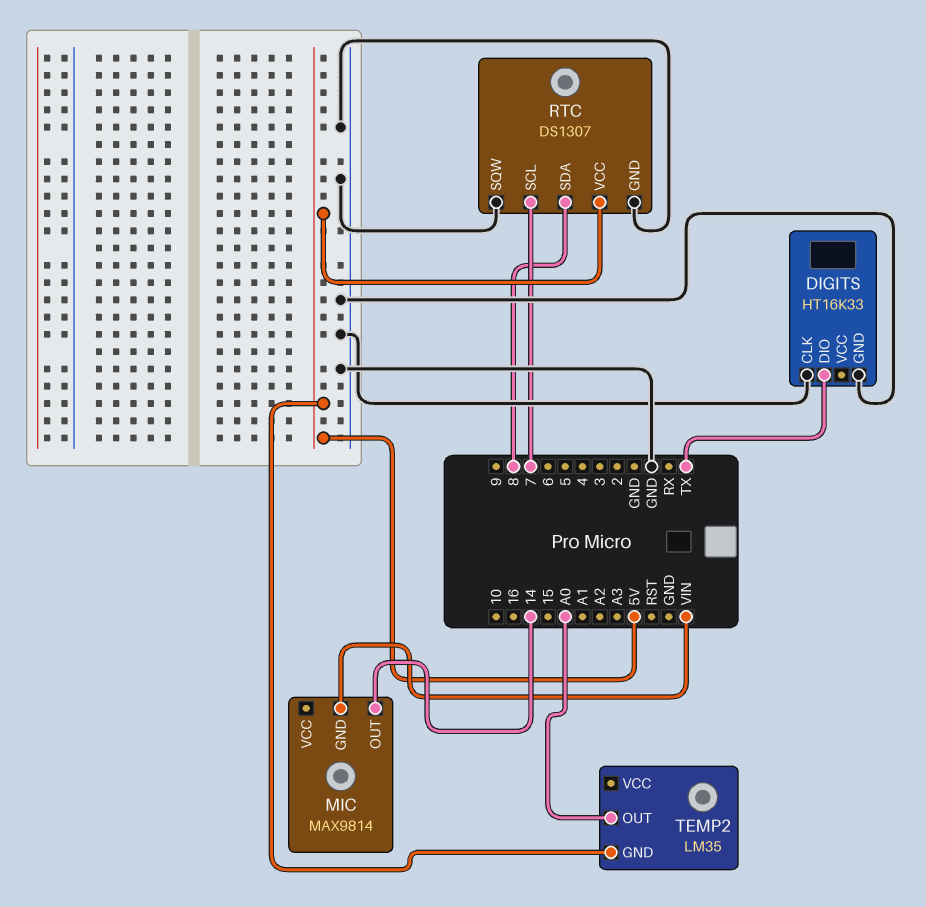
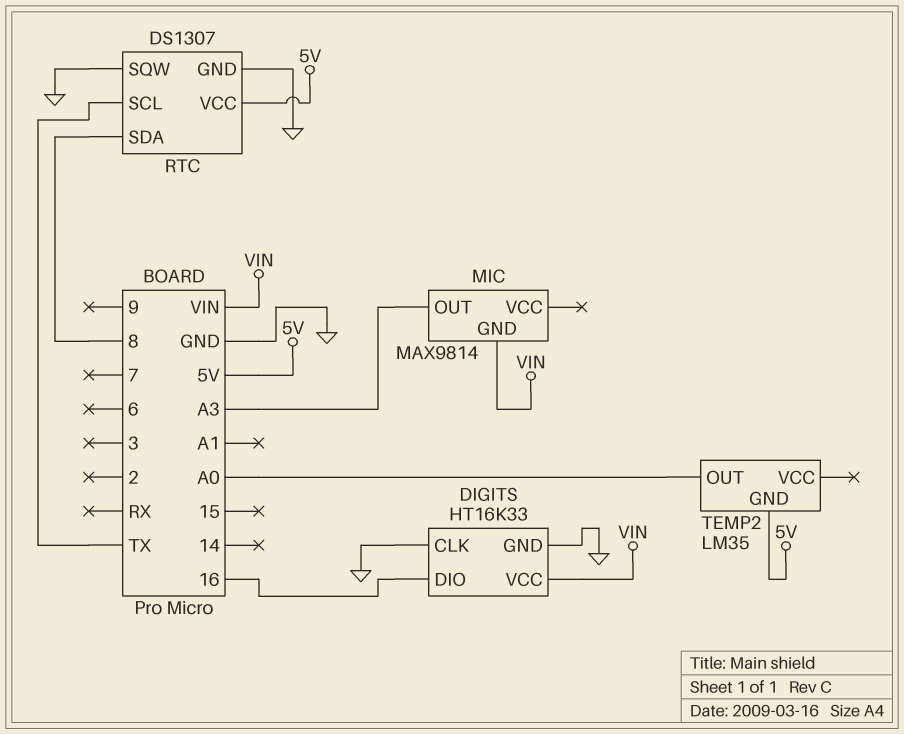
DIGITS pin DIO: TX -> 16
DIGITS pin VCC: none -> VIN
MIC pin OUT: 14 -> A3
RTC pin SCL: 7 -> TX

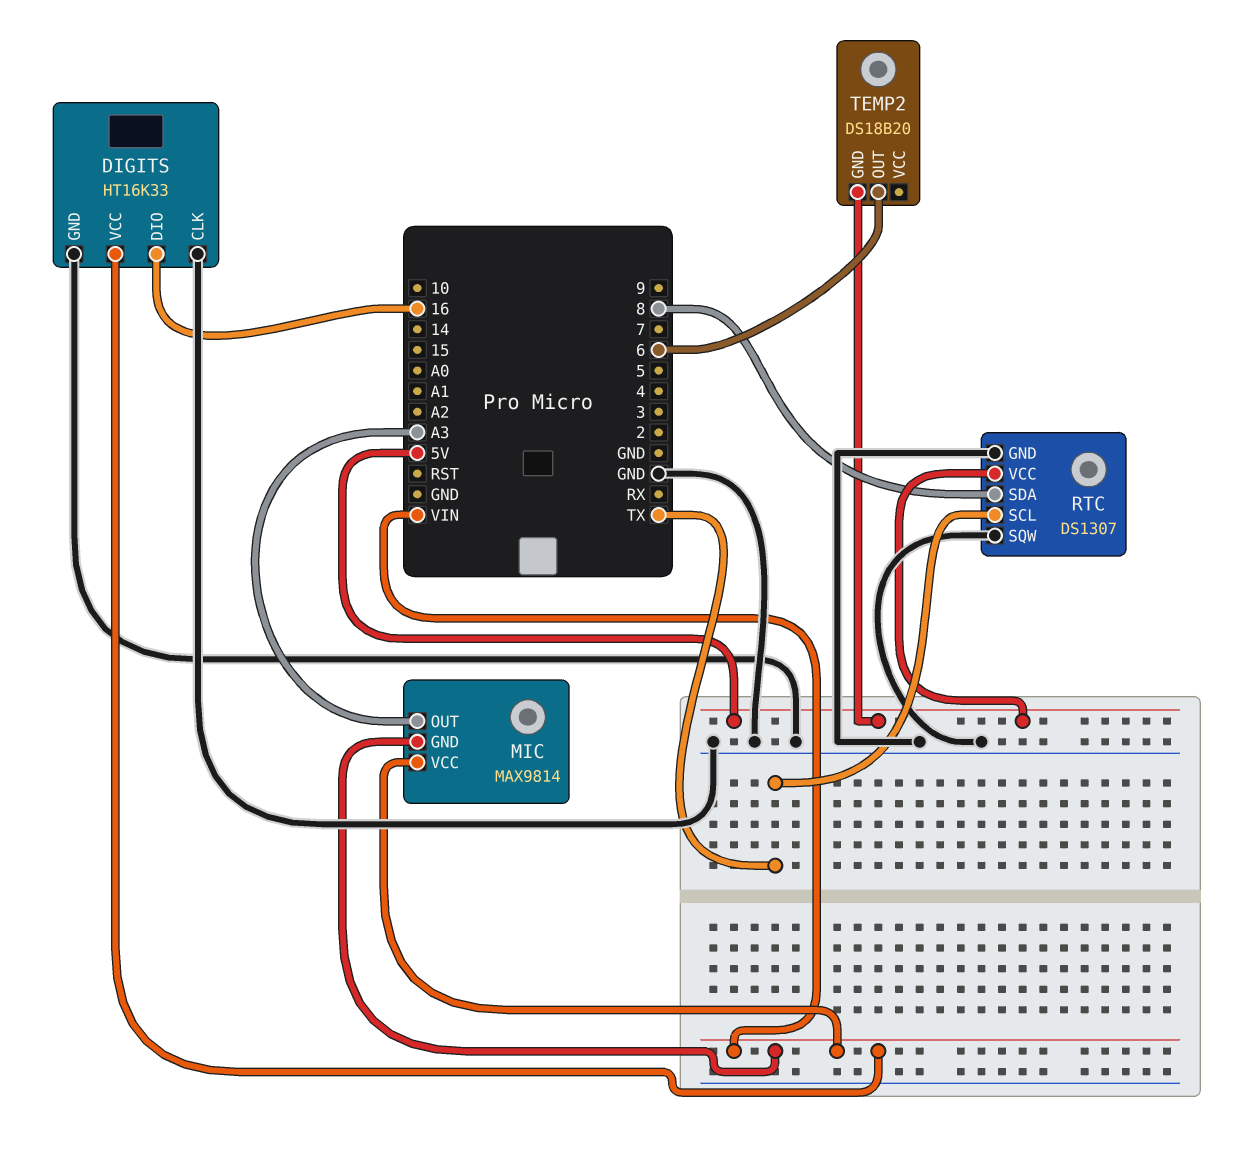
MIC pin VCC: none -> VIN
TEMP2: LM35 -> DS18B20
TEMP2 pin OUT: A0 -> 6

